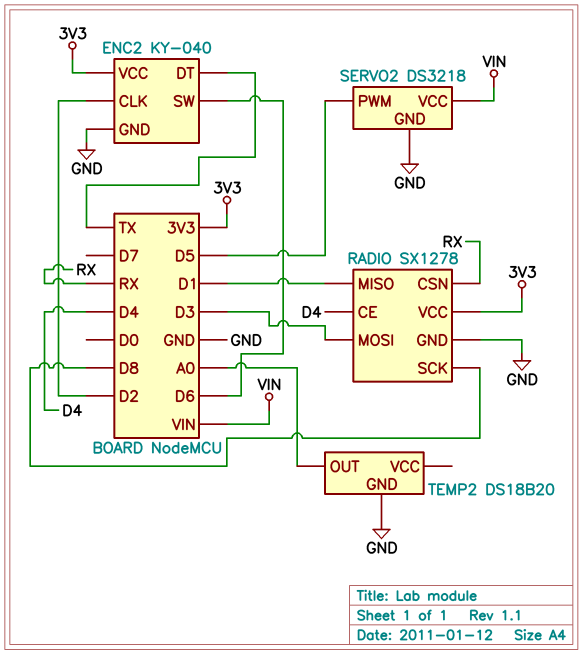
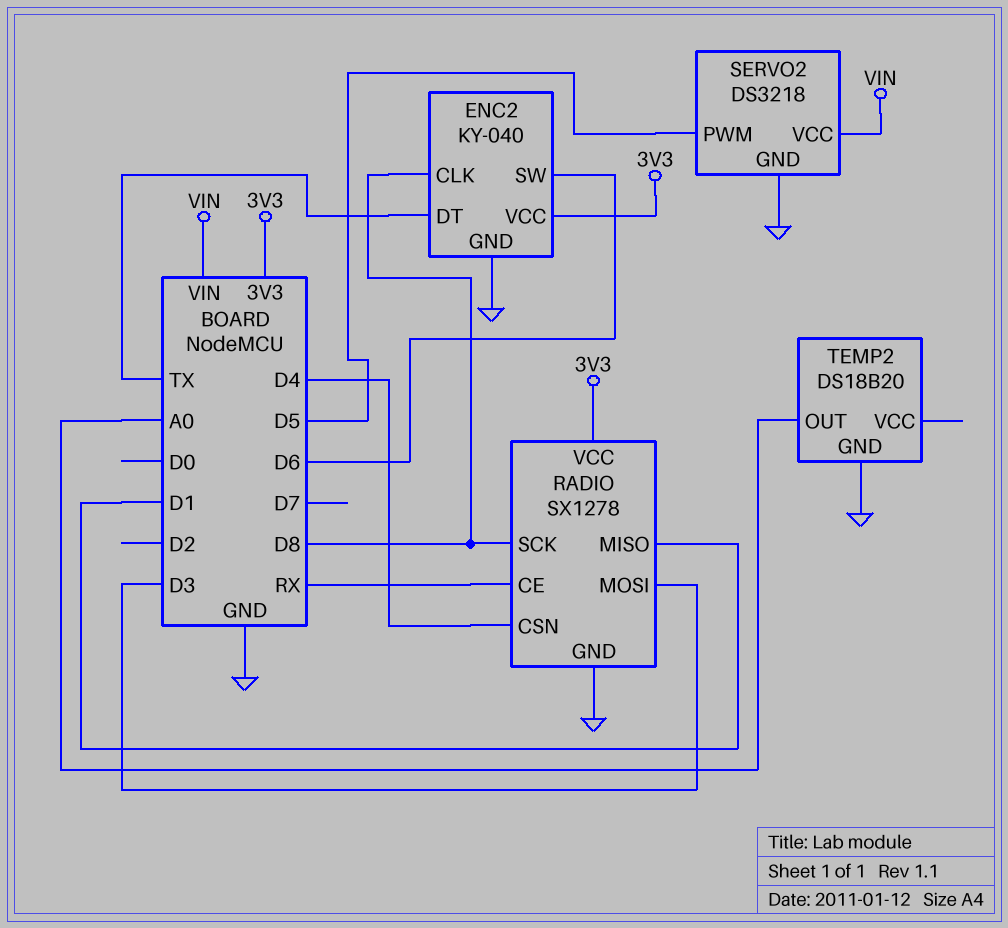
ENC2 pin CLK: D2 -> D8
RADIO pin CE: D4 -> RX
RADIO pin CSN: RX -> D4

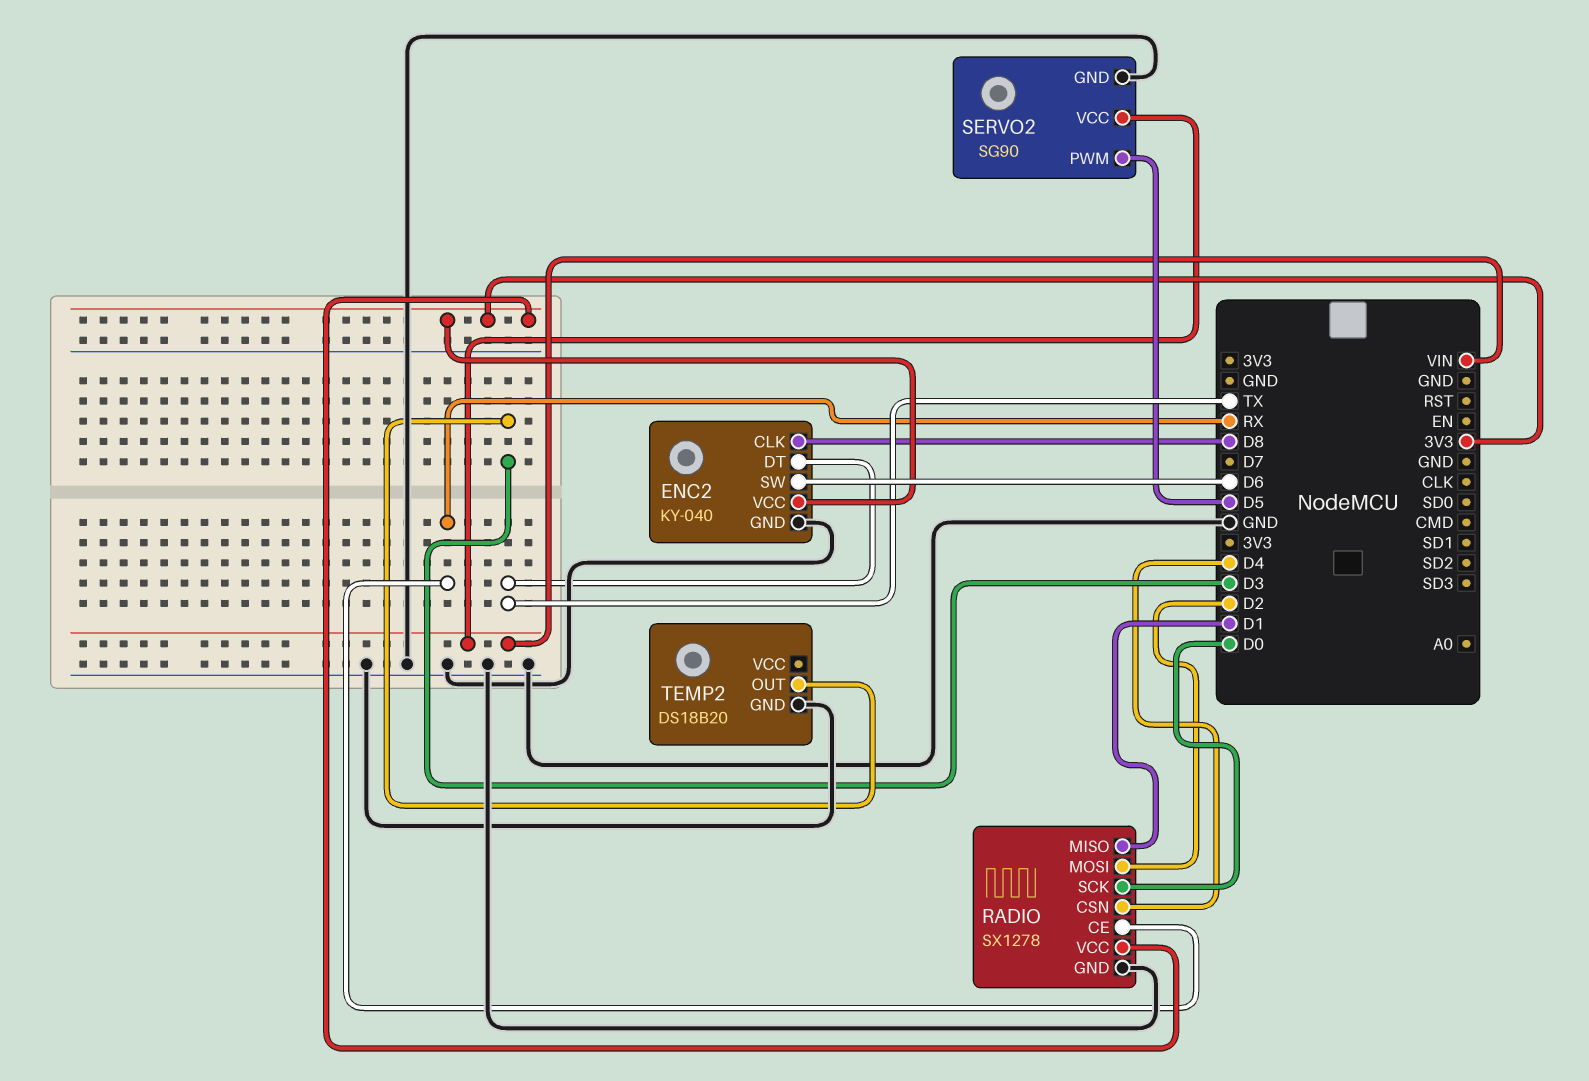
RADIO pin MOSI: D3 -> D2
RADIO pin SCK: D8 -> D0
SERVO2: DS3218 -> SG90
TEMP2 pin OUT: A0 -> D3

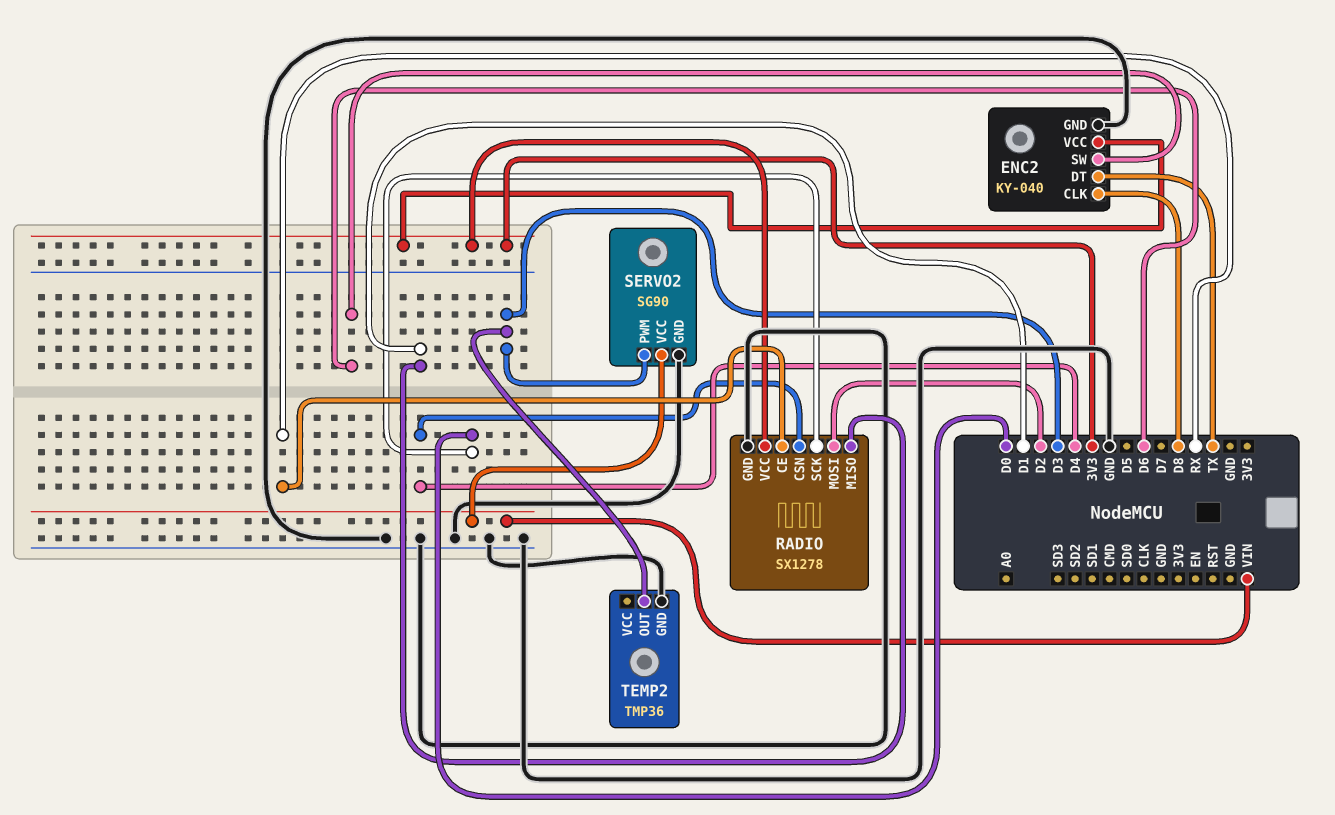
SERVO2 pin PWM: D5 -> D3
TEMP2: DS18B20 -> TMP36

